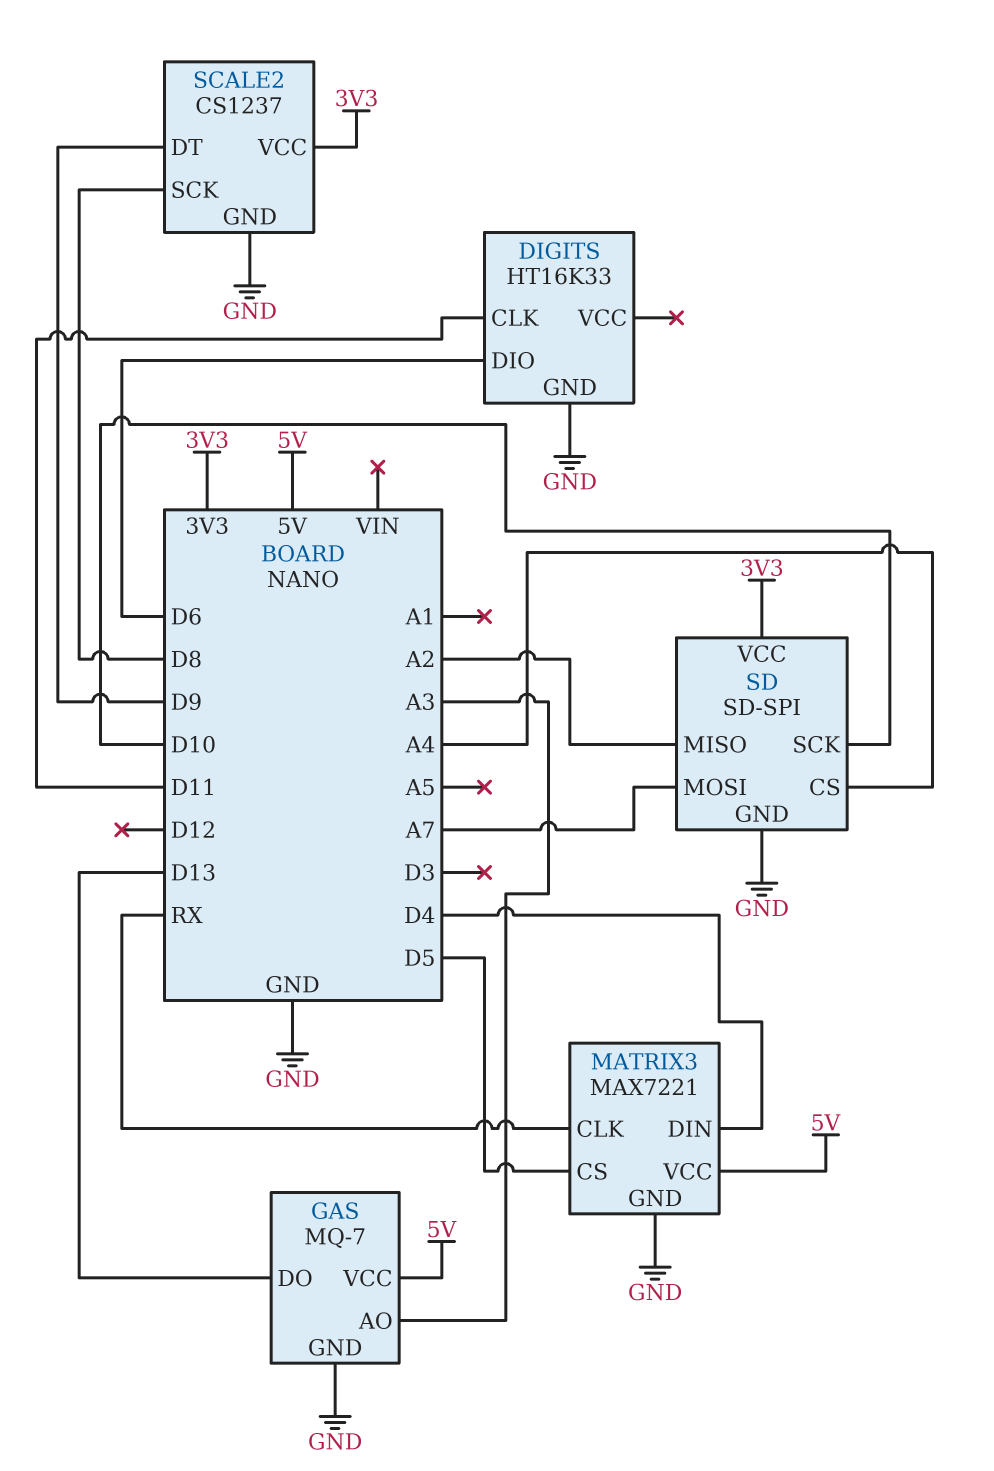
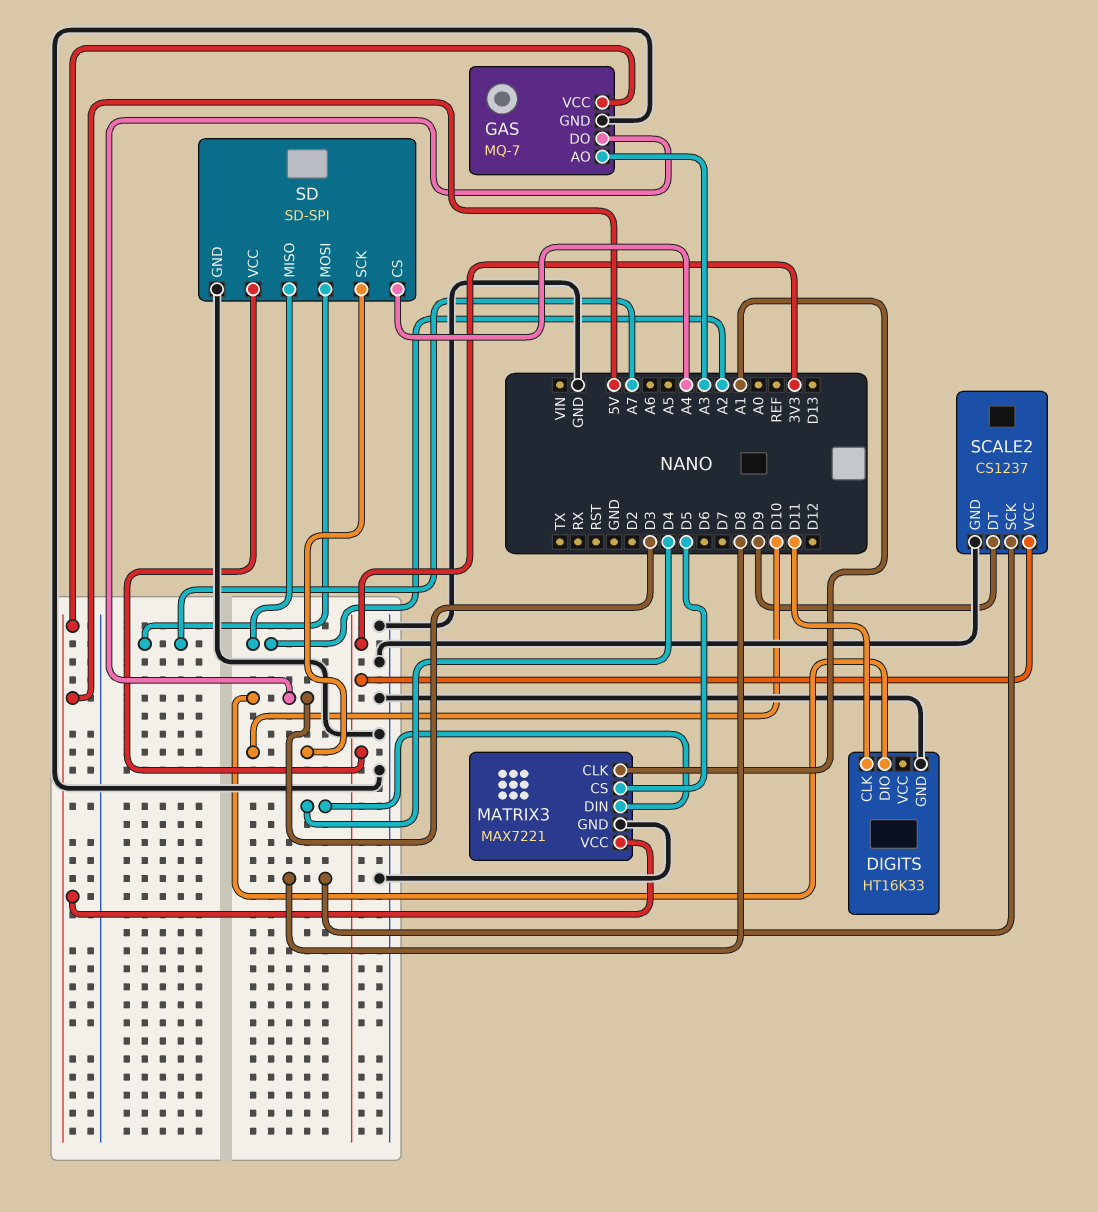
DIGITS pin DIO: D6 -> D3
GAS pin DO: D13 -> D3
MATRIX3 pin CLK: RX -> A1

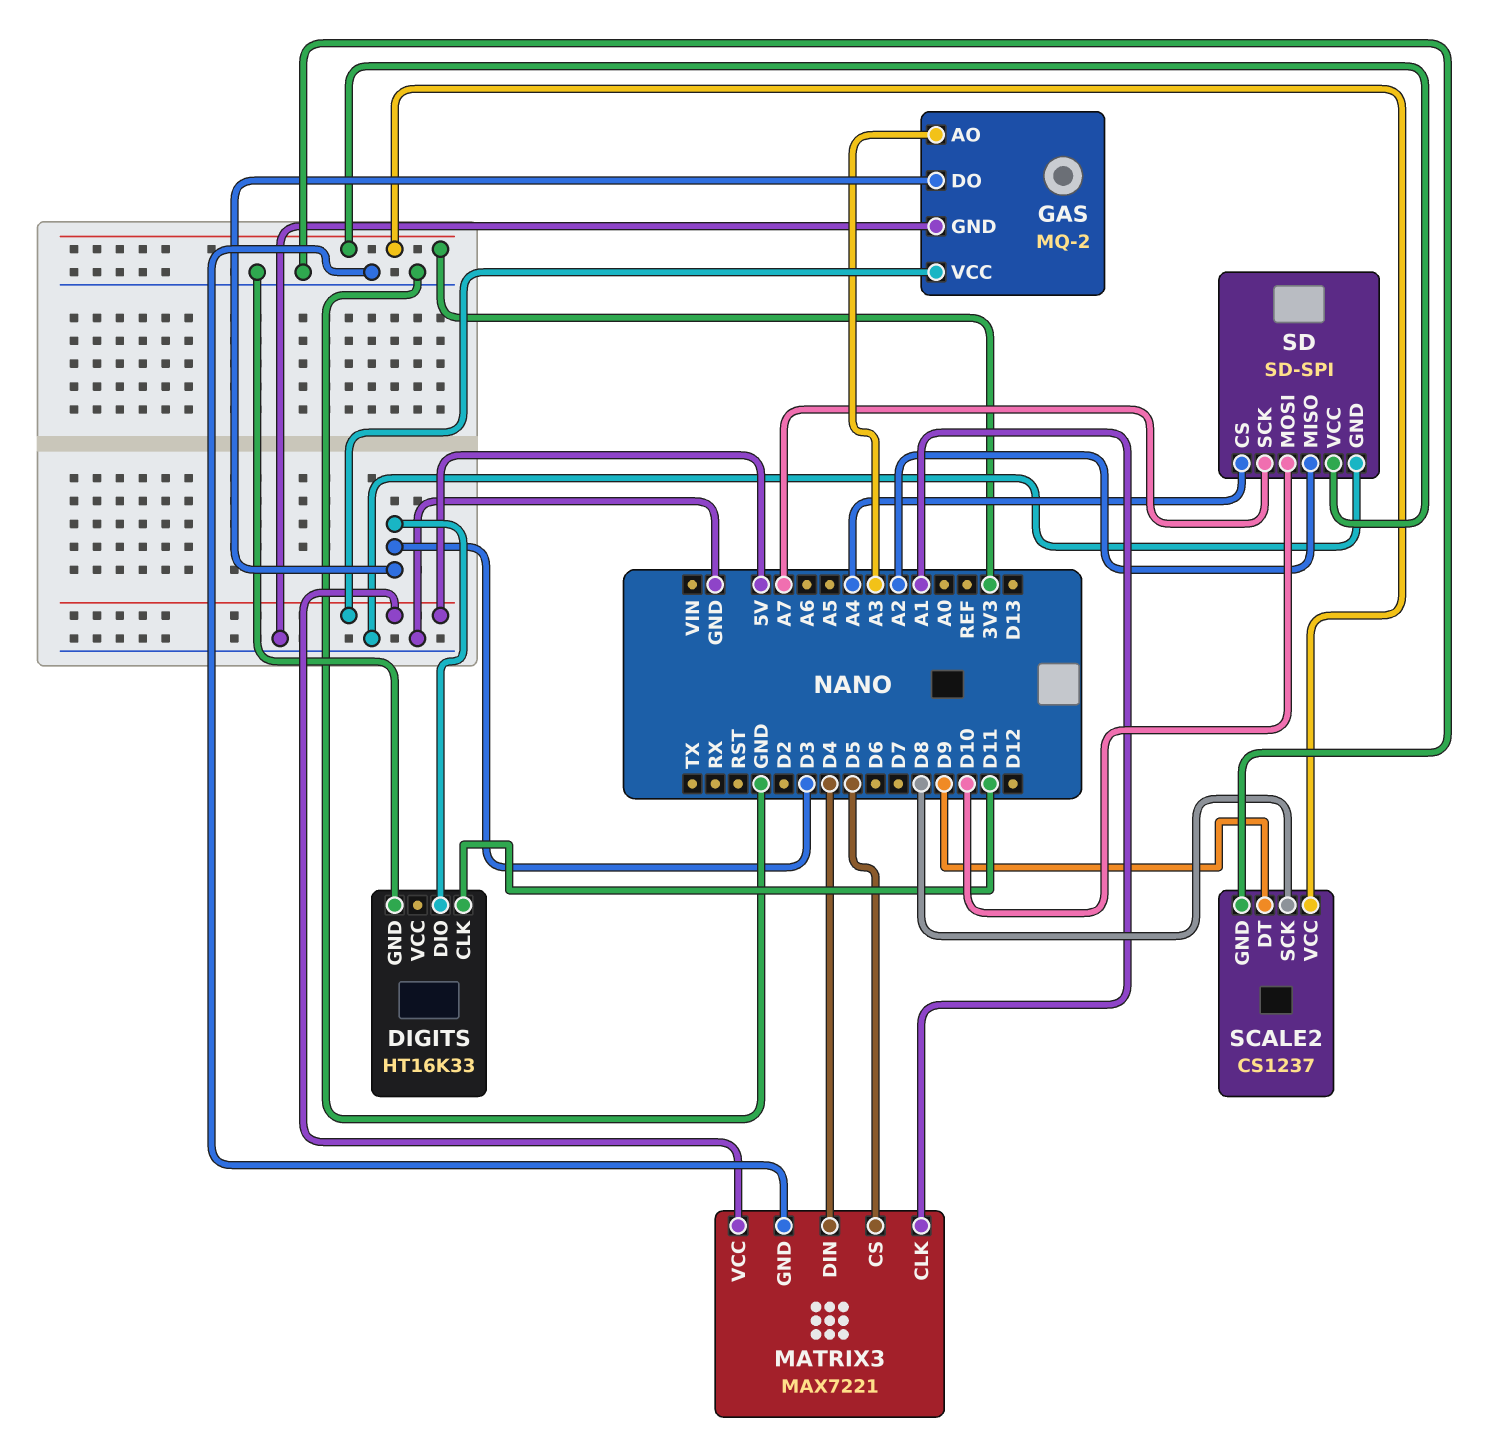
GAS: MQ-7 -> MQ-2
SD pin MOSI: A7 -> D10
SD pin SCK: D10 -> A7

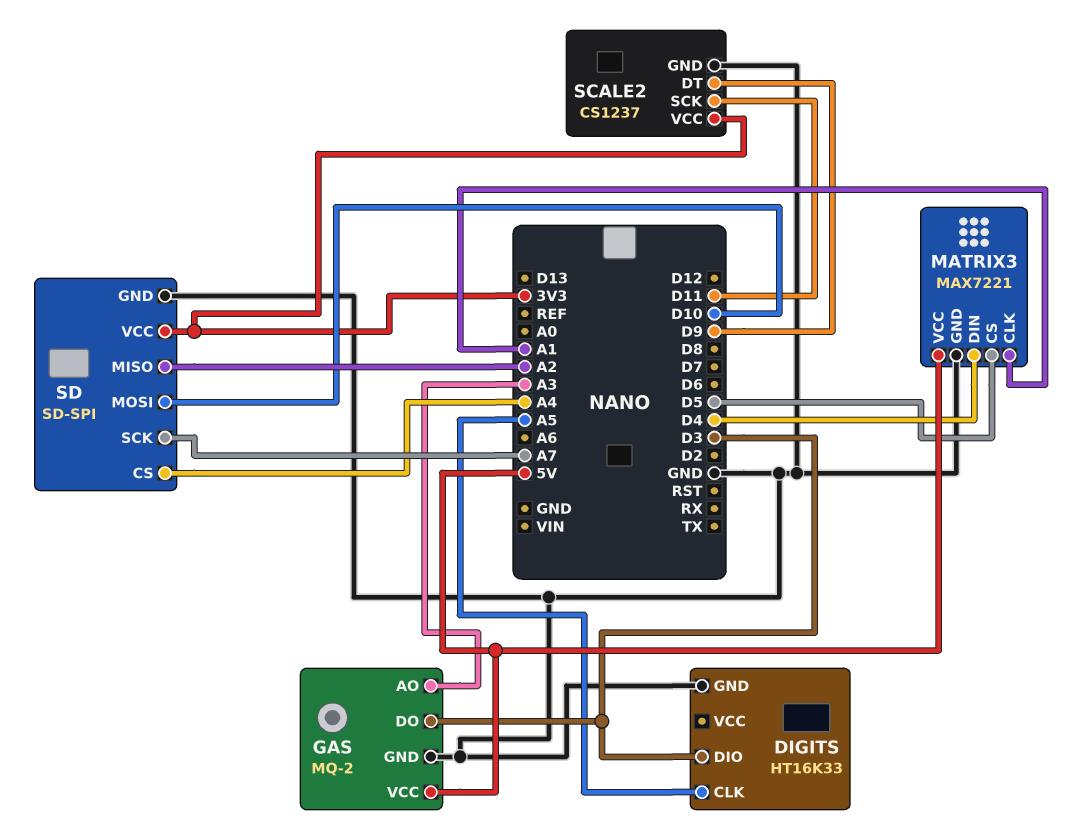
DIGITS pin CLK: D11 -> A5
SCALE2 pin SCK: D8 -> D11

